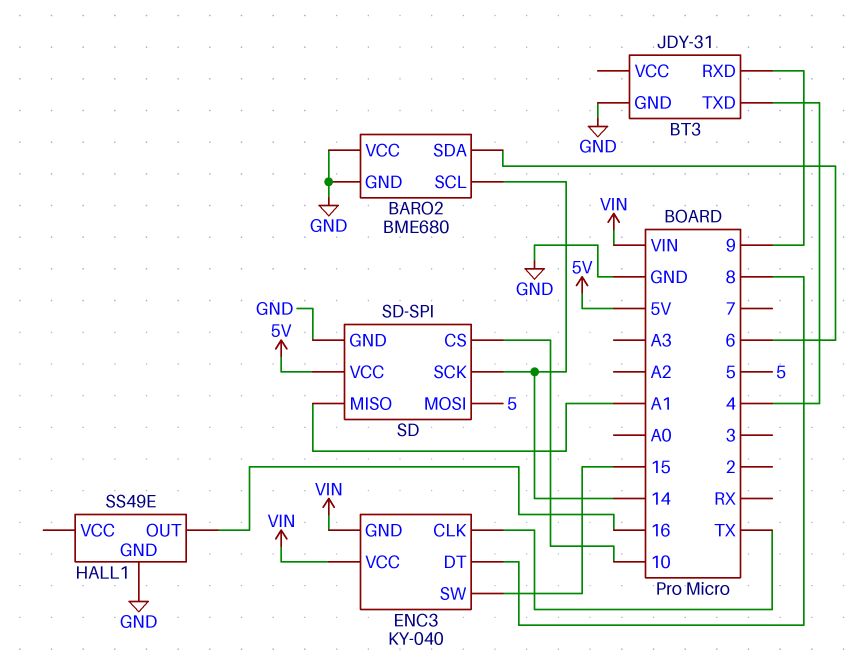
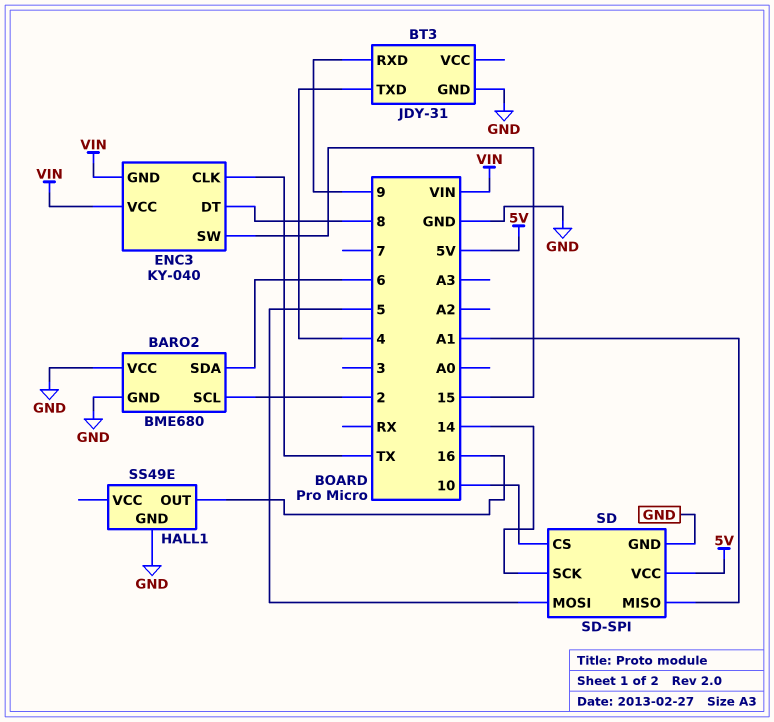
BARO2 pin SCL: 14 -> 2

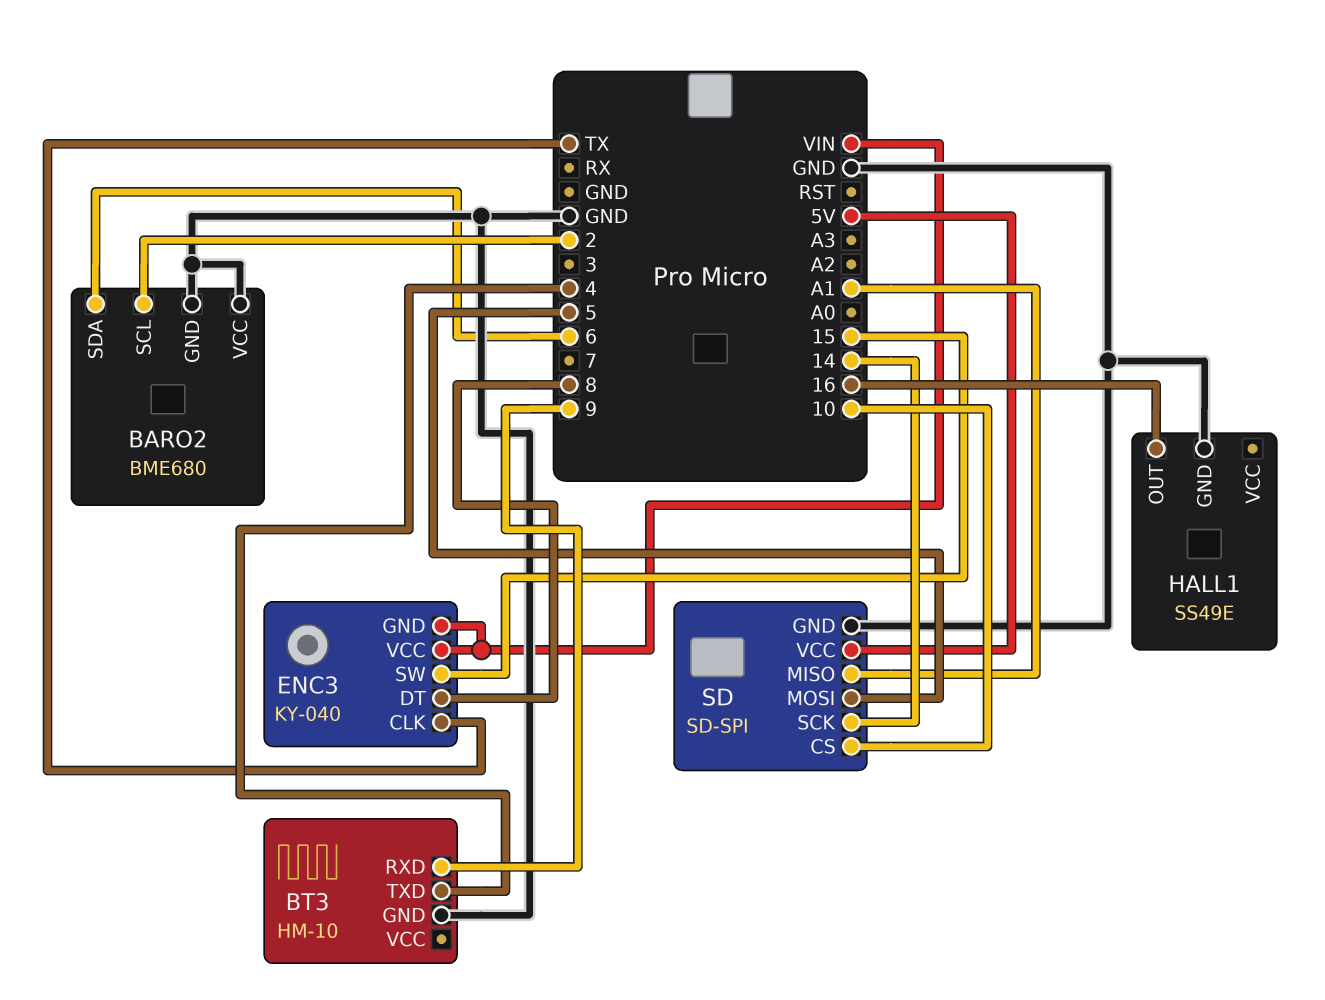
BT3: JDY-31 -> HM-10

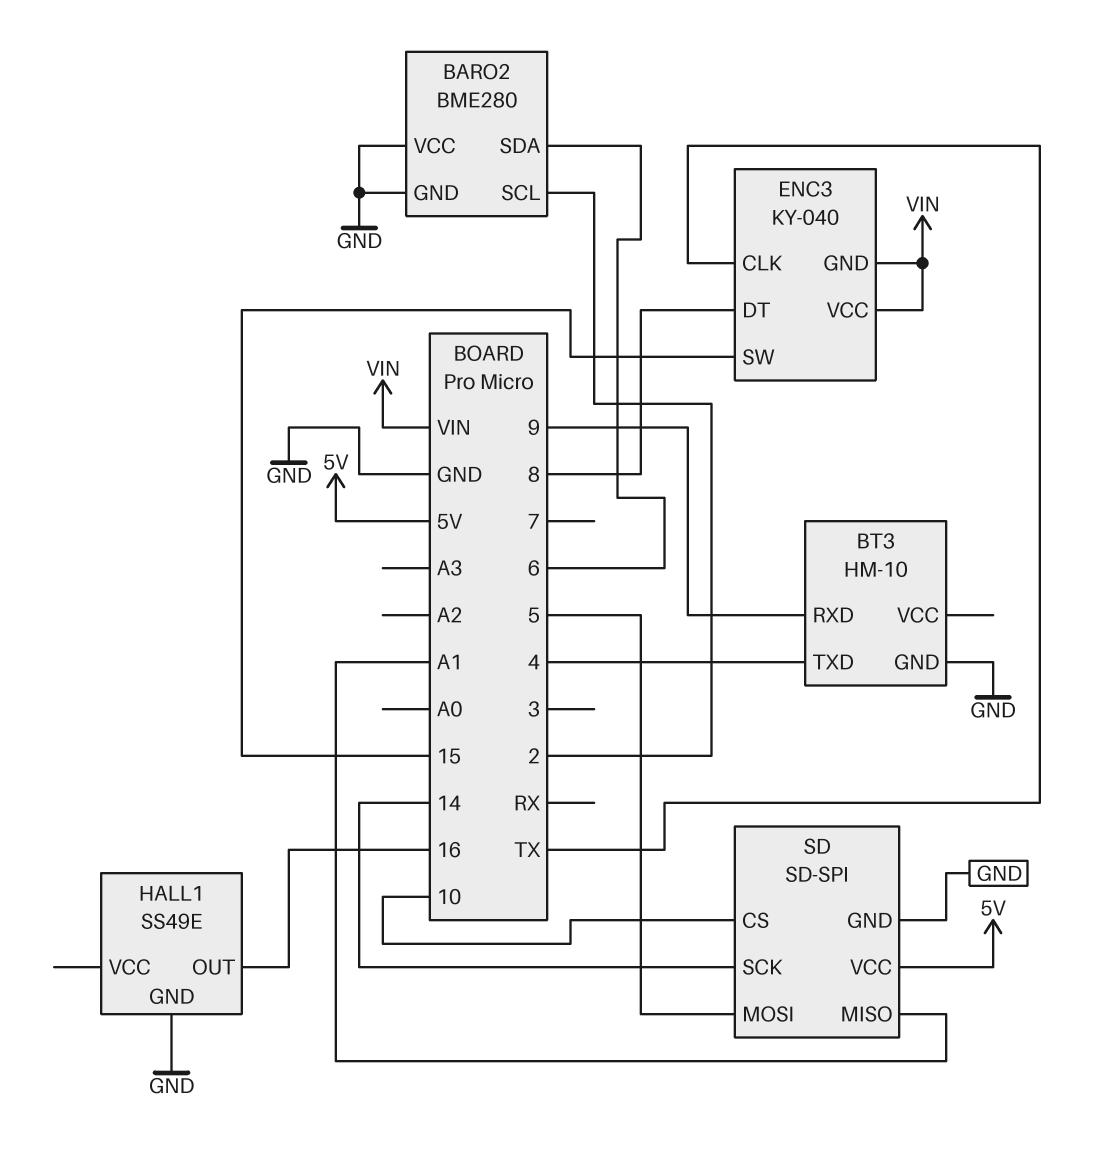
BARO2: BME680 -> BME280

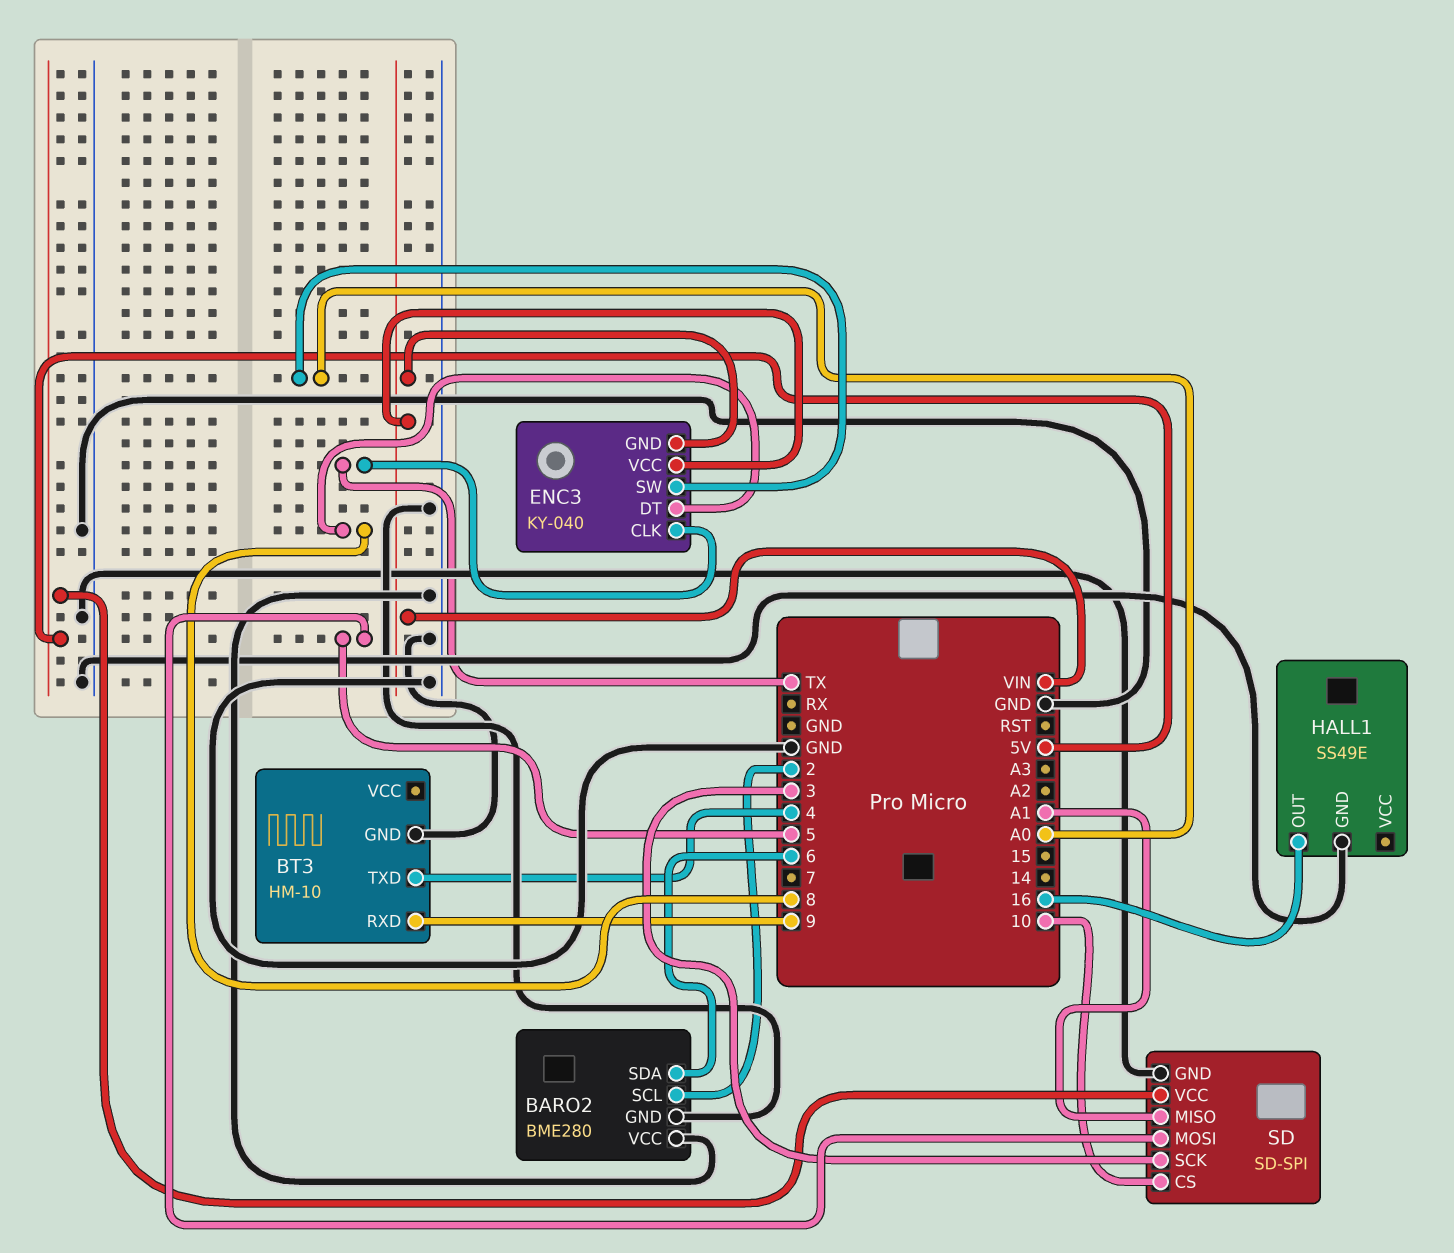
ENC3 pin SW: 15 -> A0
SD pin SCK: 14 -> 3

